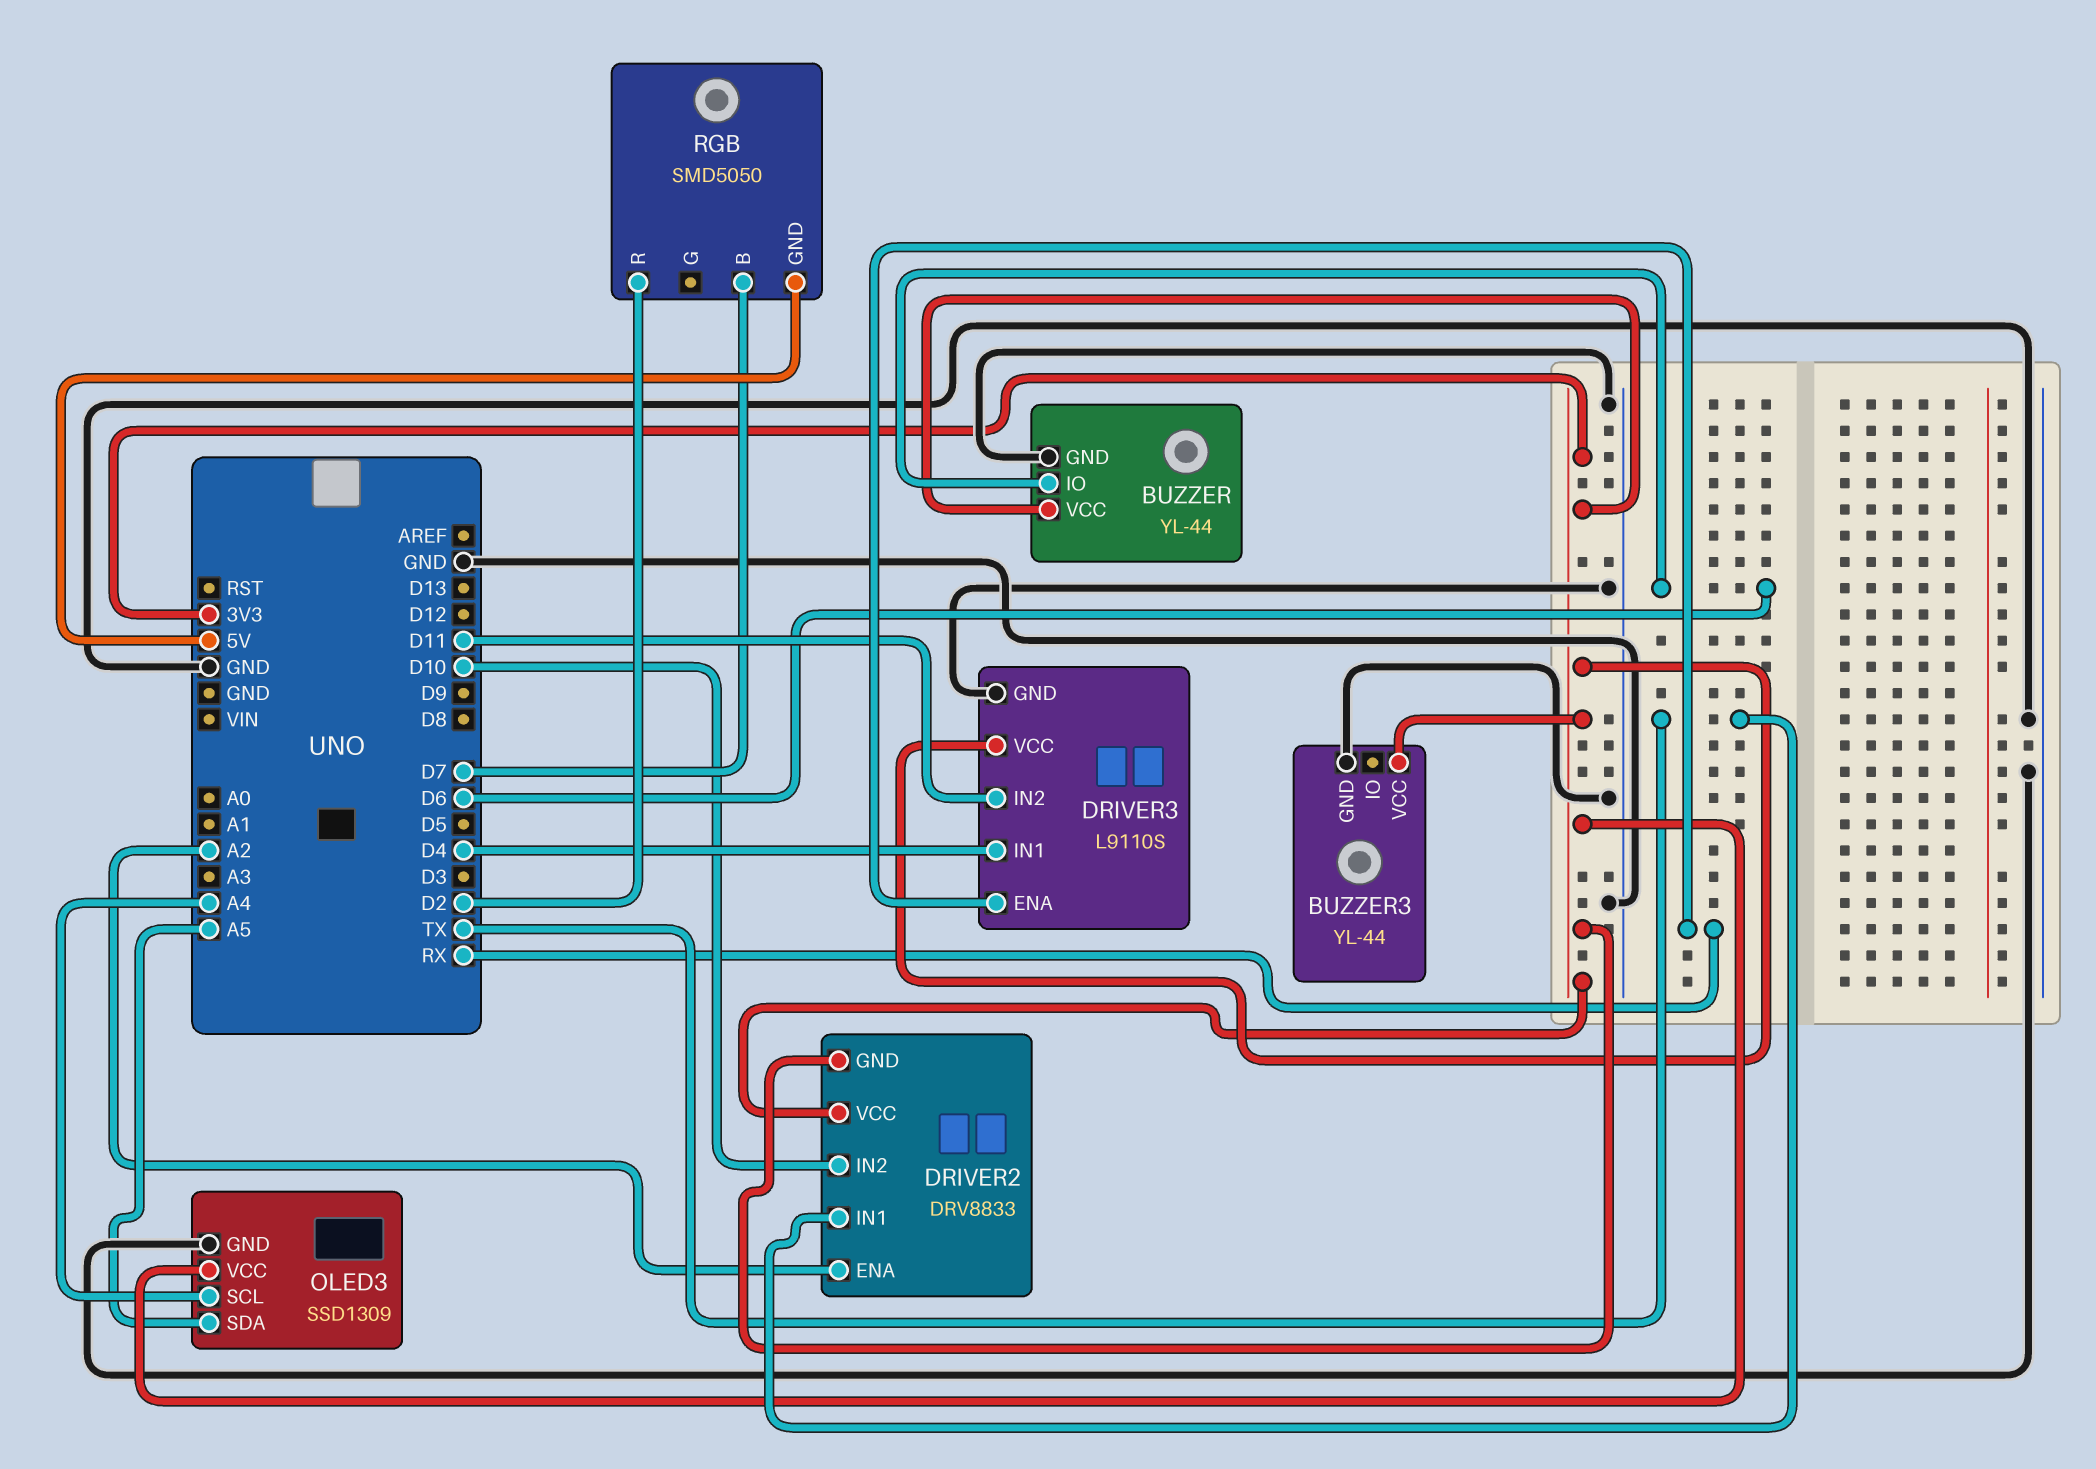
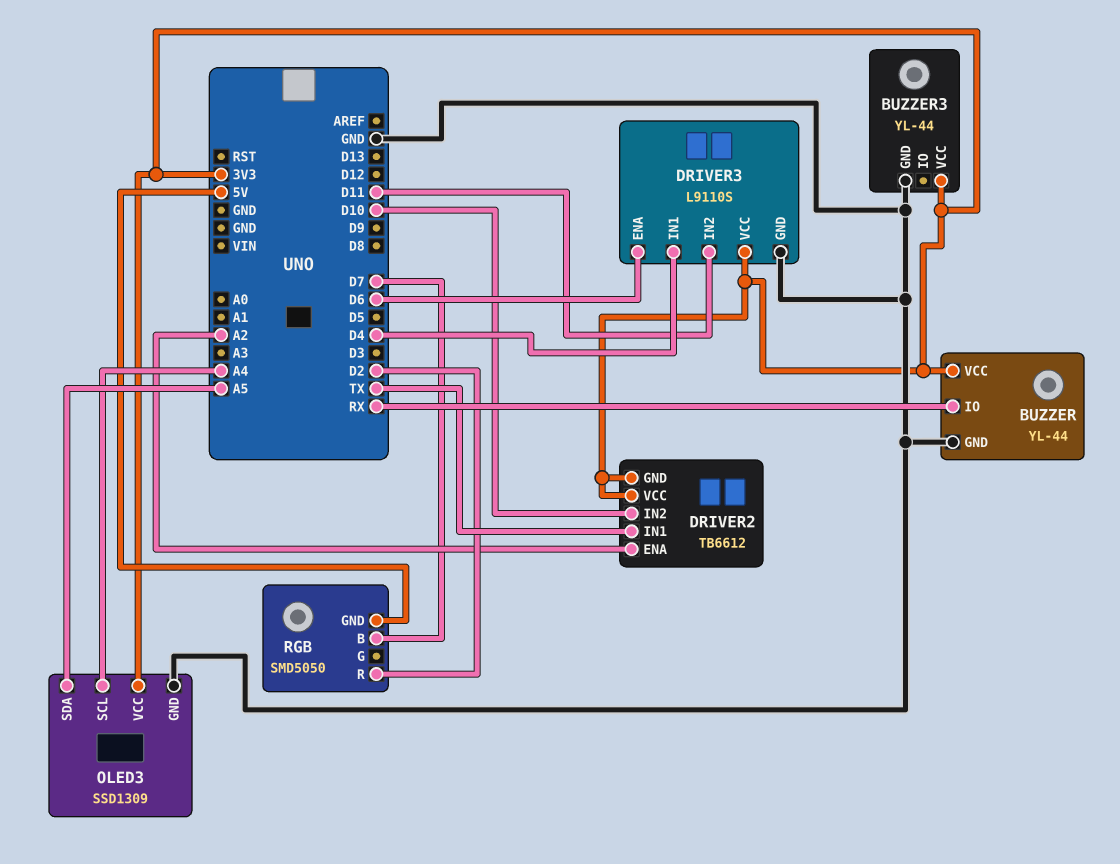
BUZZER pin IO: D6 -> RX
DRIVER2: DRV8833 -> TB6612
DRIVER3 pin ENA: RX -> D6

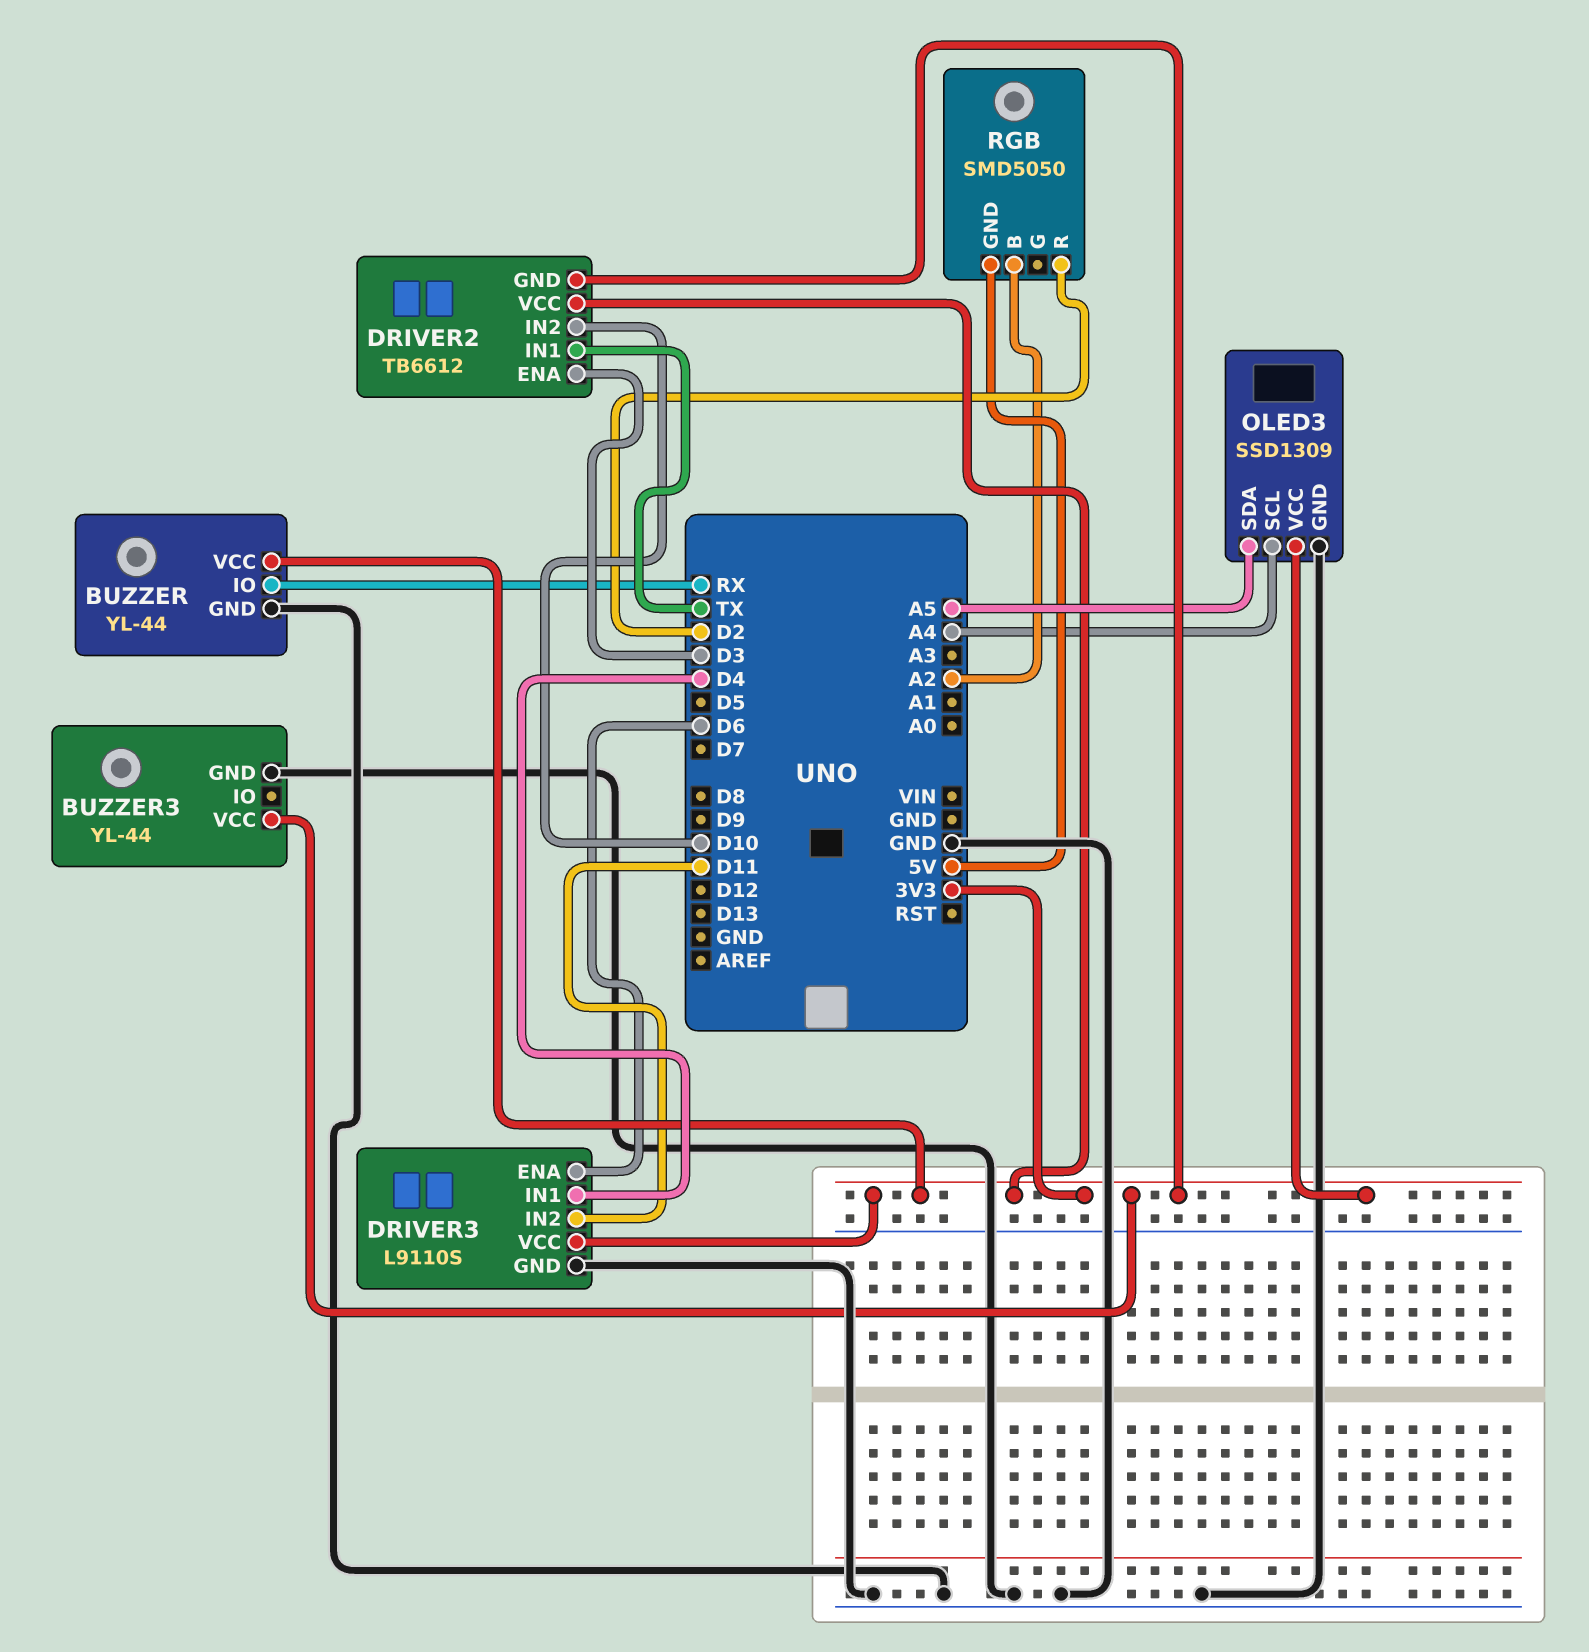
DRIVER2 pin ENA: A2 -> D3
RGB pin B: D7 -> A2

